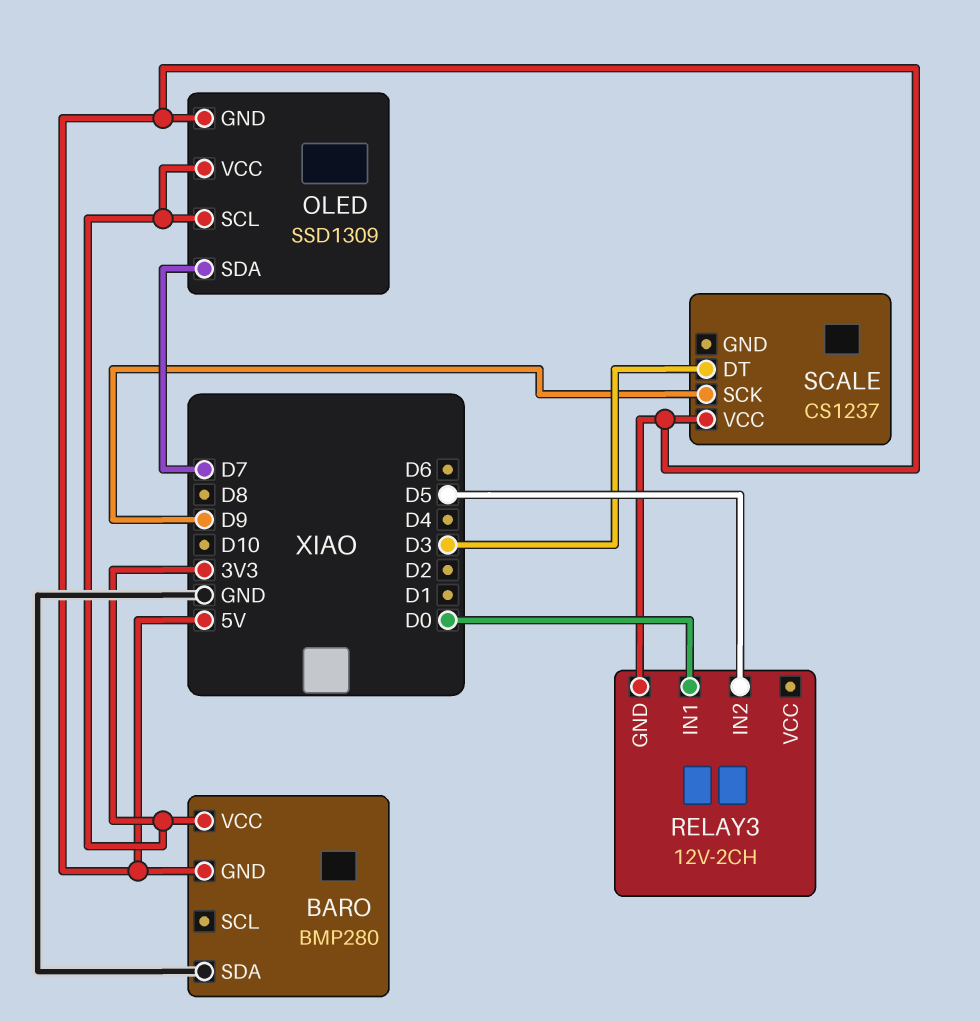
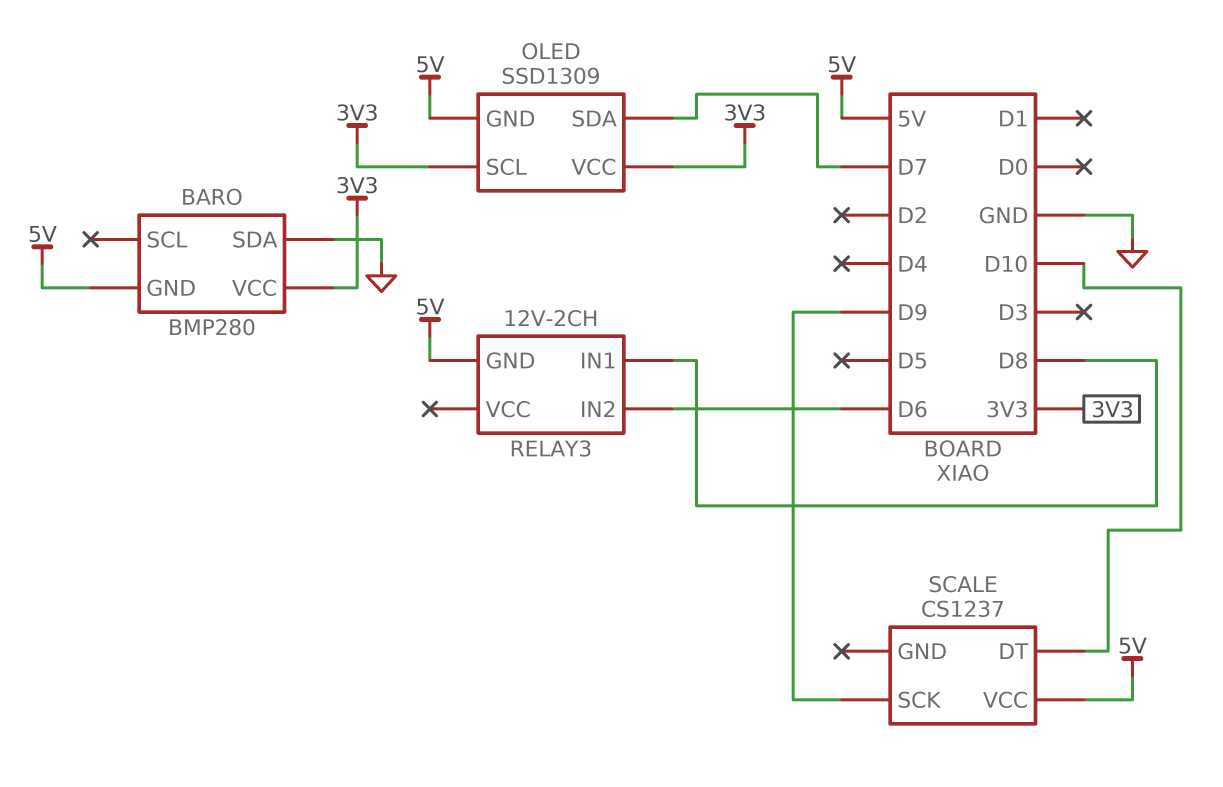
RELAY3 pin IN1: D0 -> D8
RELAY3 pin IN2: D5 -> D6
SCALE pin DT: D3 -> D10

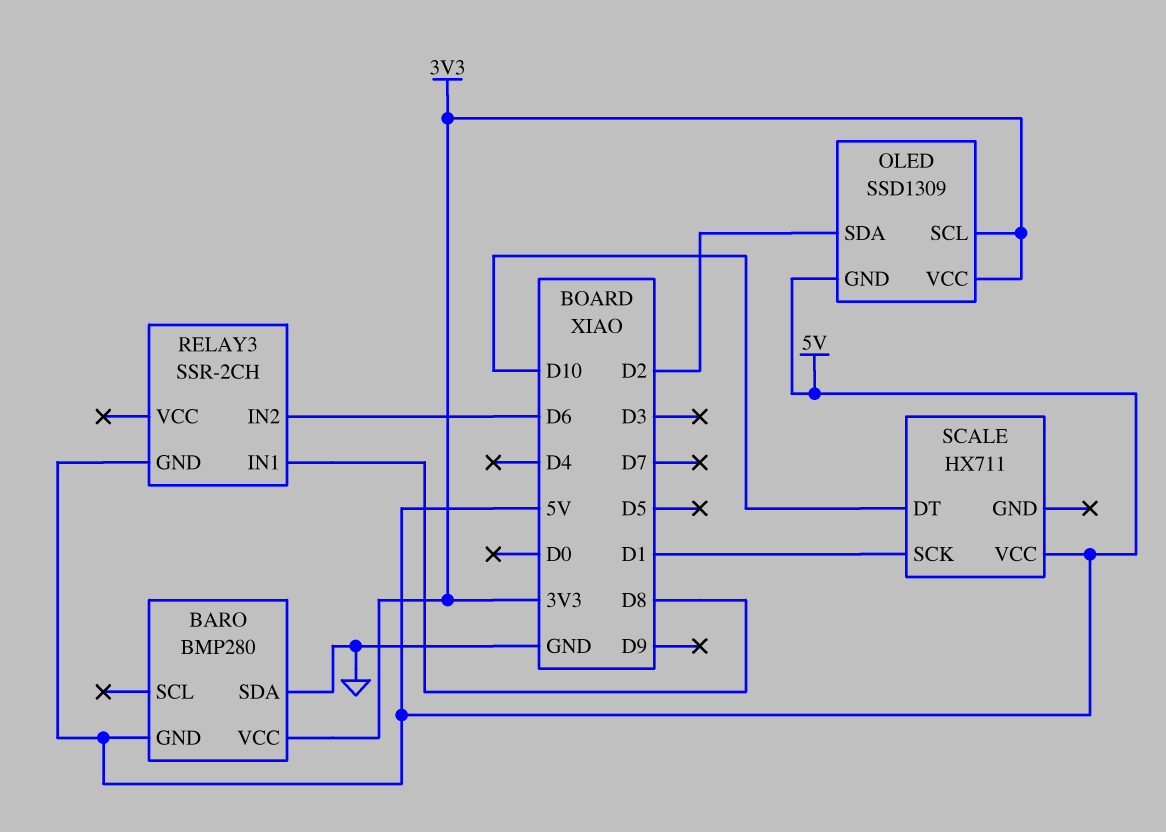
OLED pin SDA: D7 -> D2
RELAY3: 12V-2CH -> SSR-2CH
SCALE: CS1237 -> HX711
SCALE pin SCK: D9 -> D1

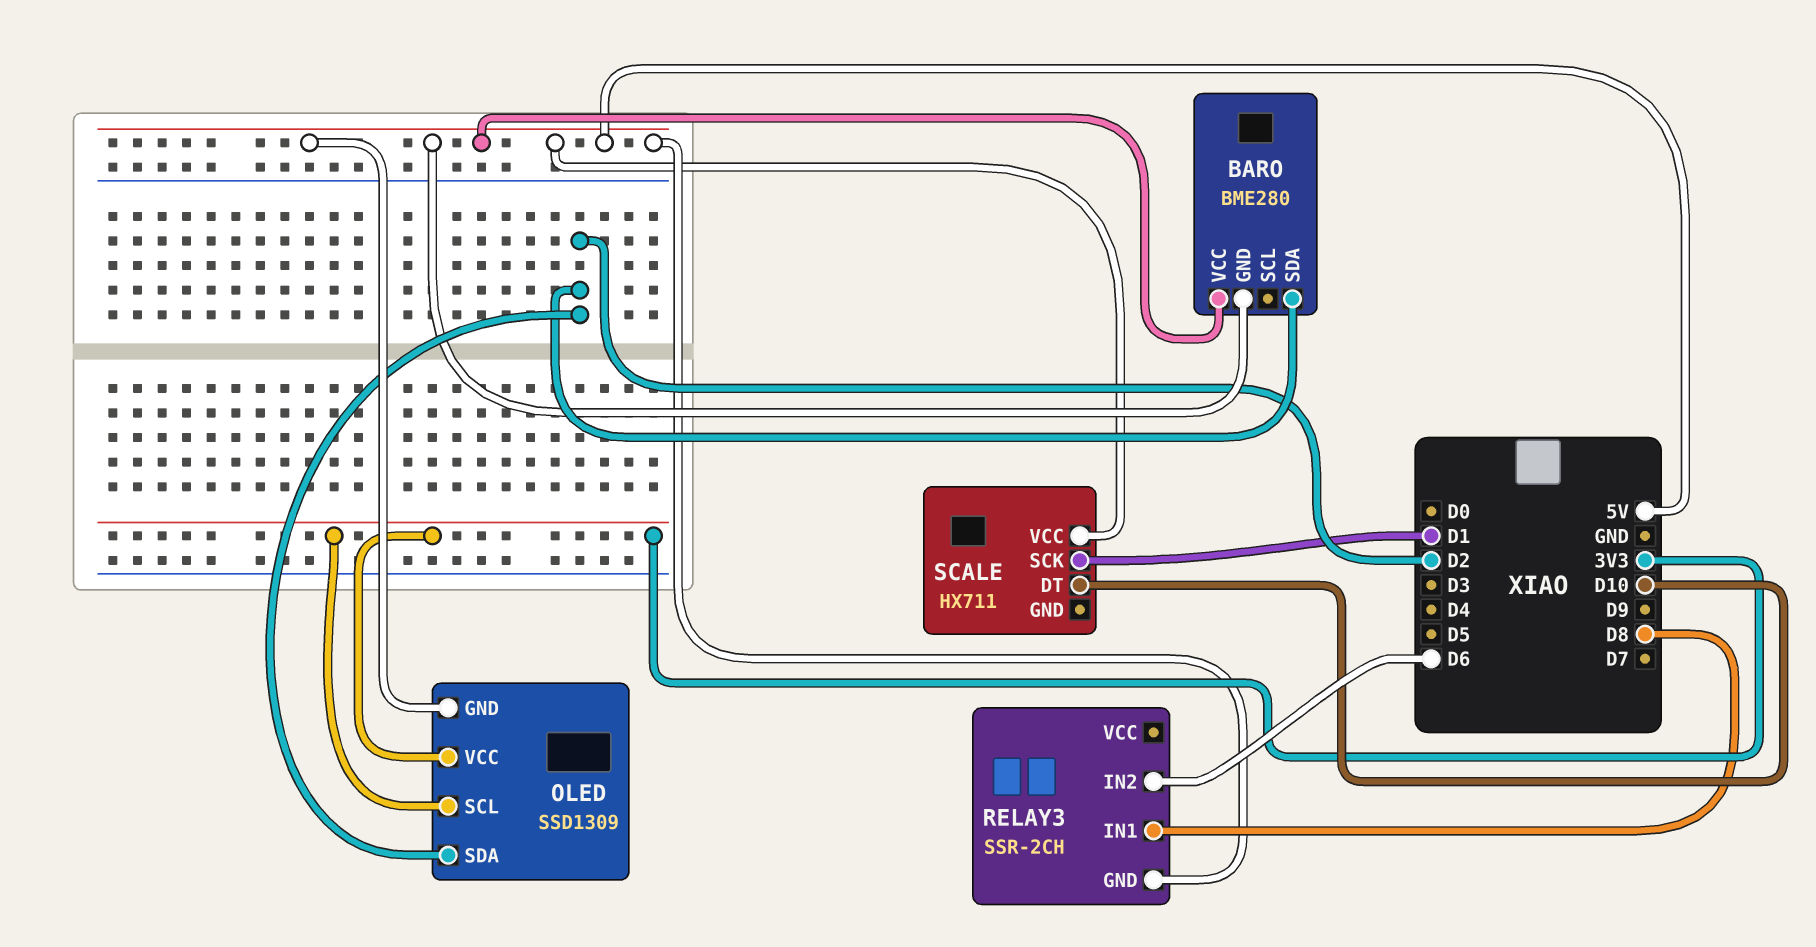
BARO: BMP280 -> BME280
BARO pin SDA: GND -> D2
BARO pin VCC: 3V3 -> 5V

